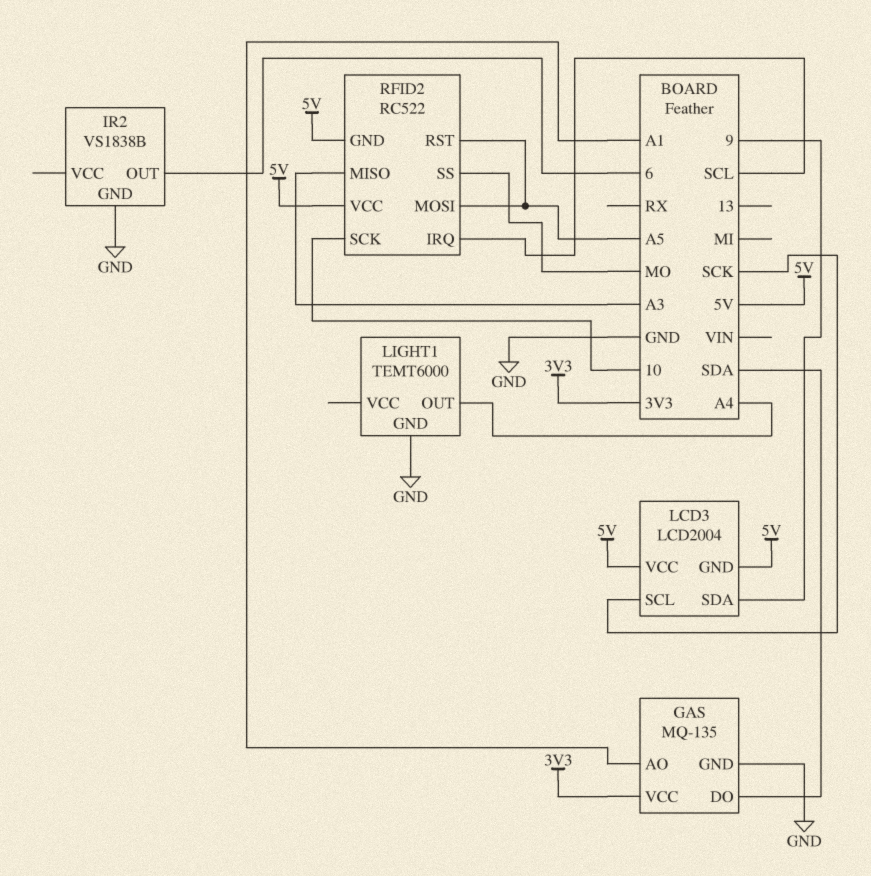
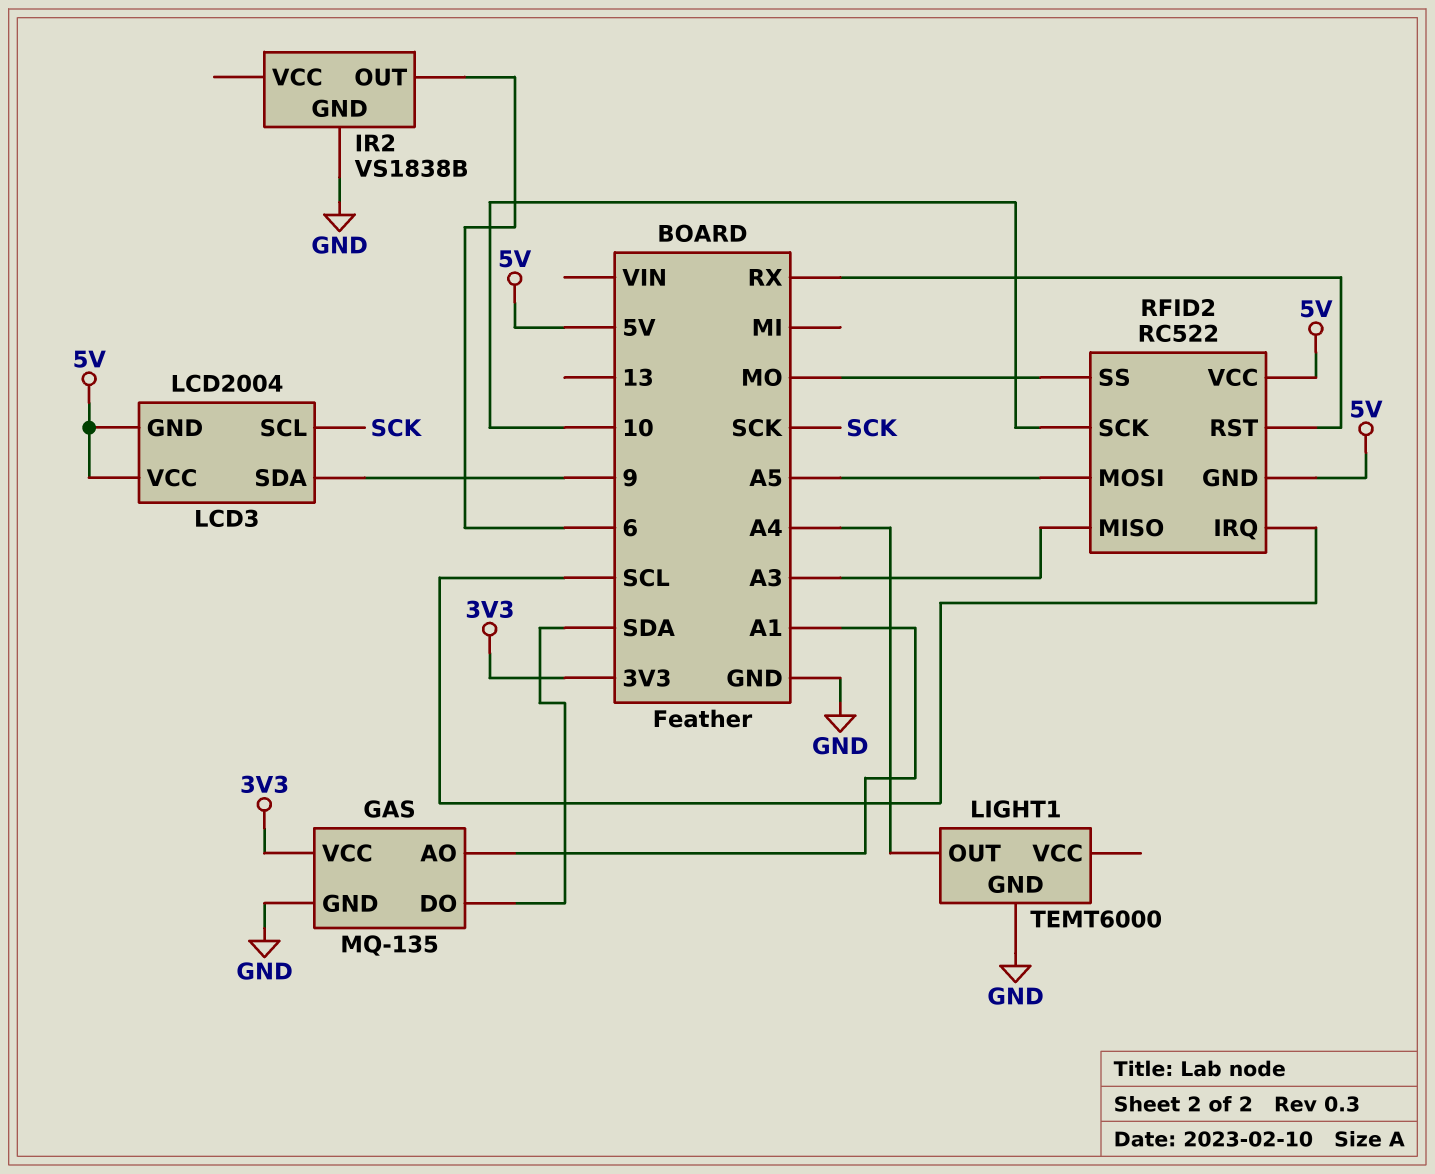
RFID2 pin RST: A5 -> RX

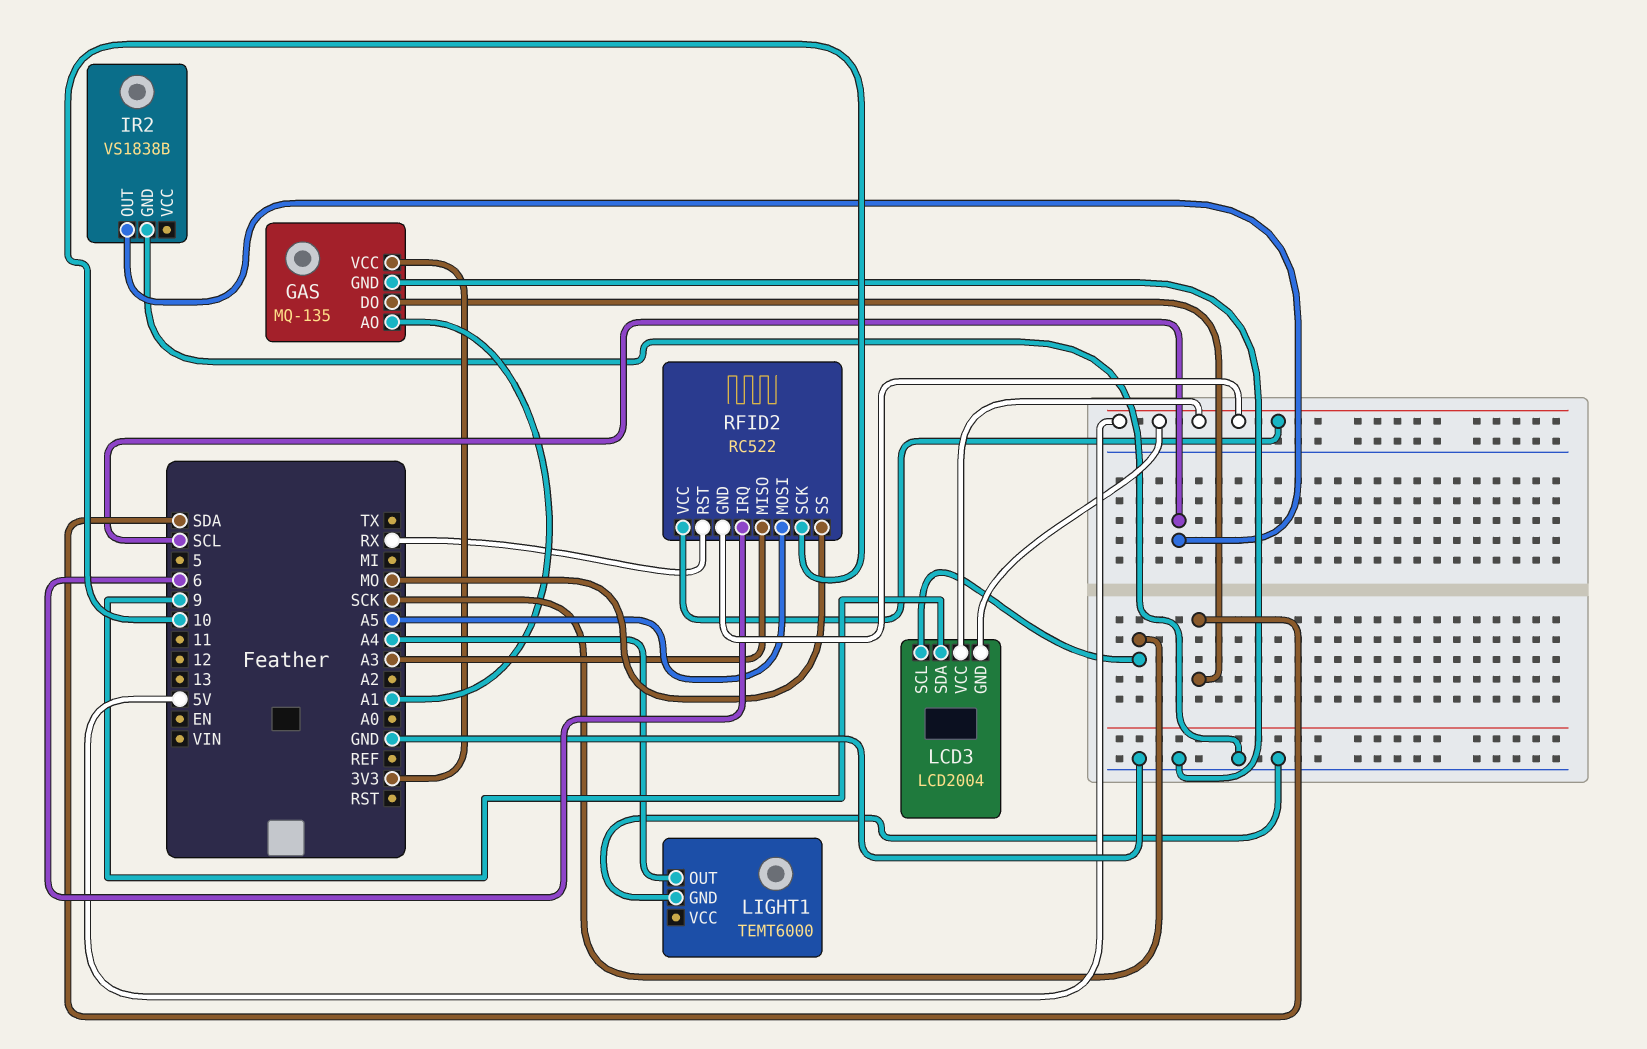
IR2 pin OUT: 6 -> SCL
RFID2 pin IRQ: SCL -> 6

